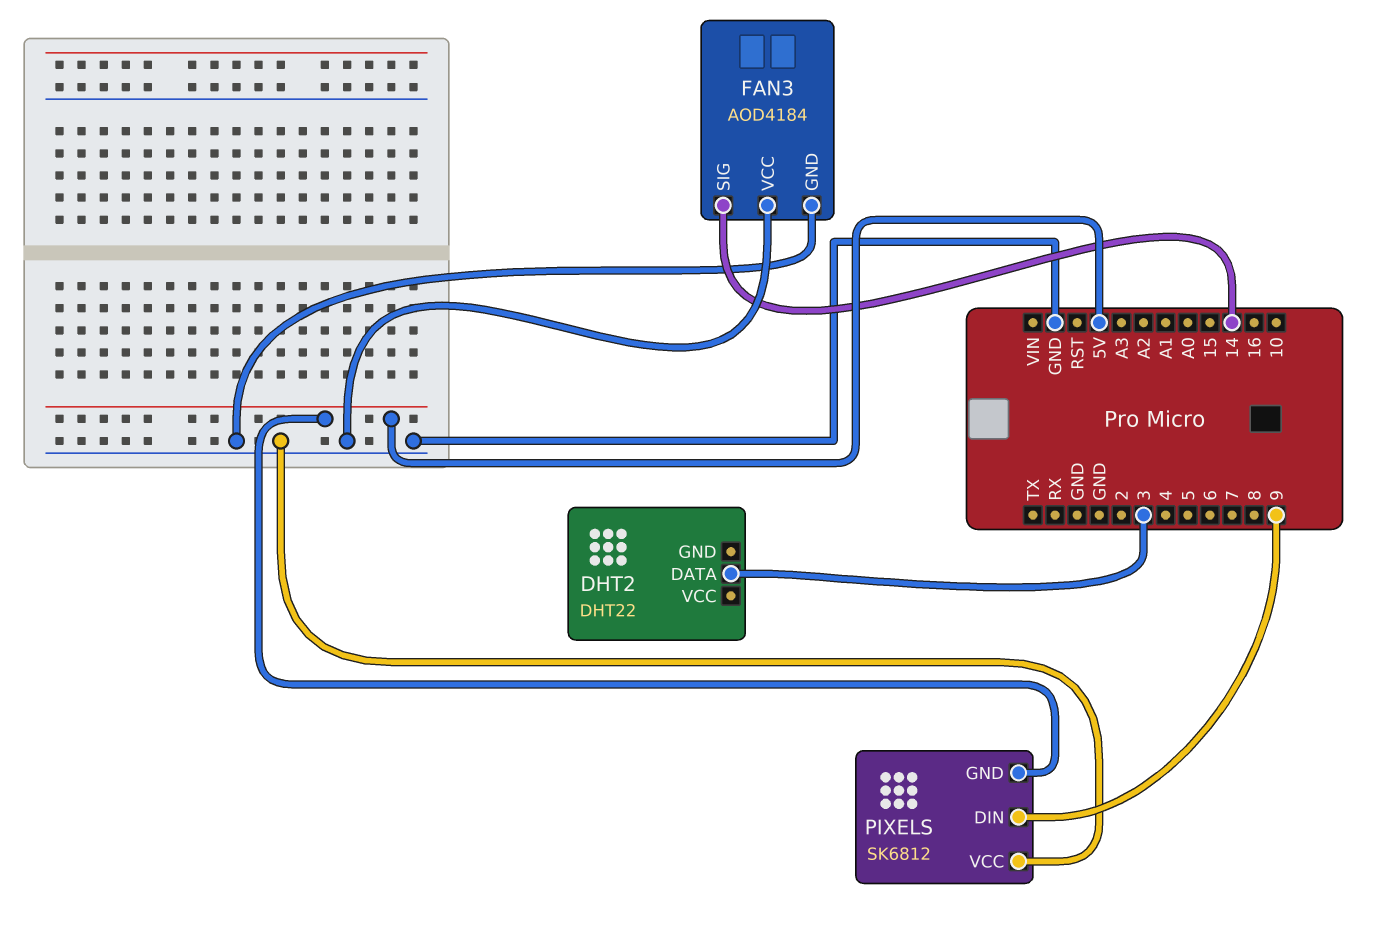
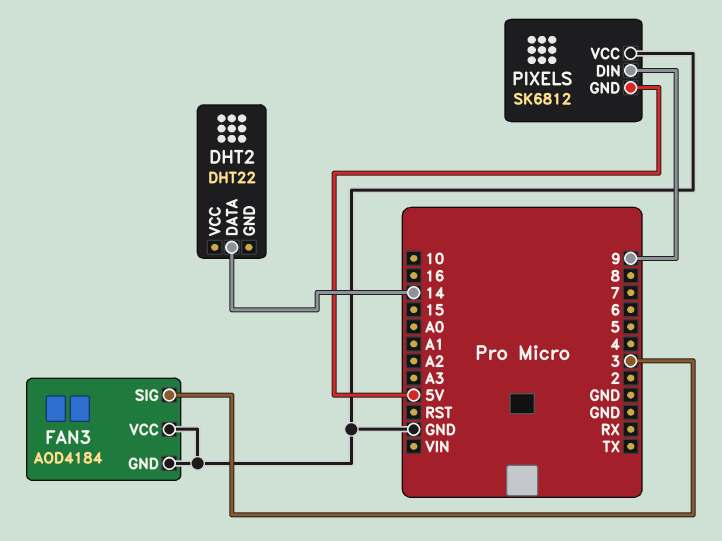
DHT2 pin DATA: 3 -> 14
FAN3 pin SIG: 14 -> 3

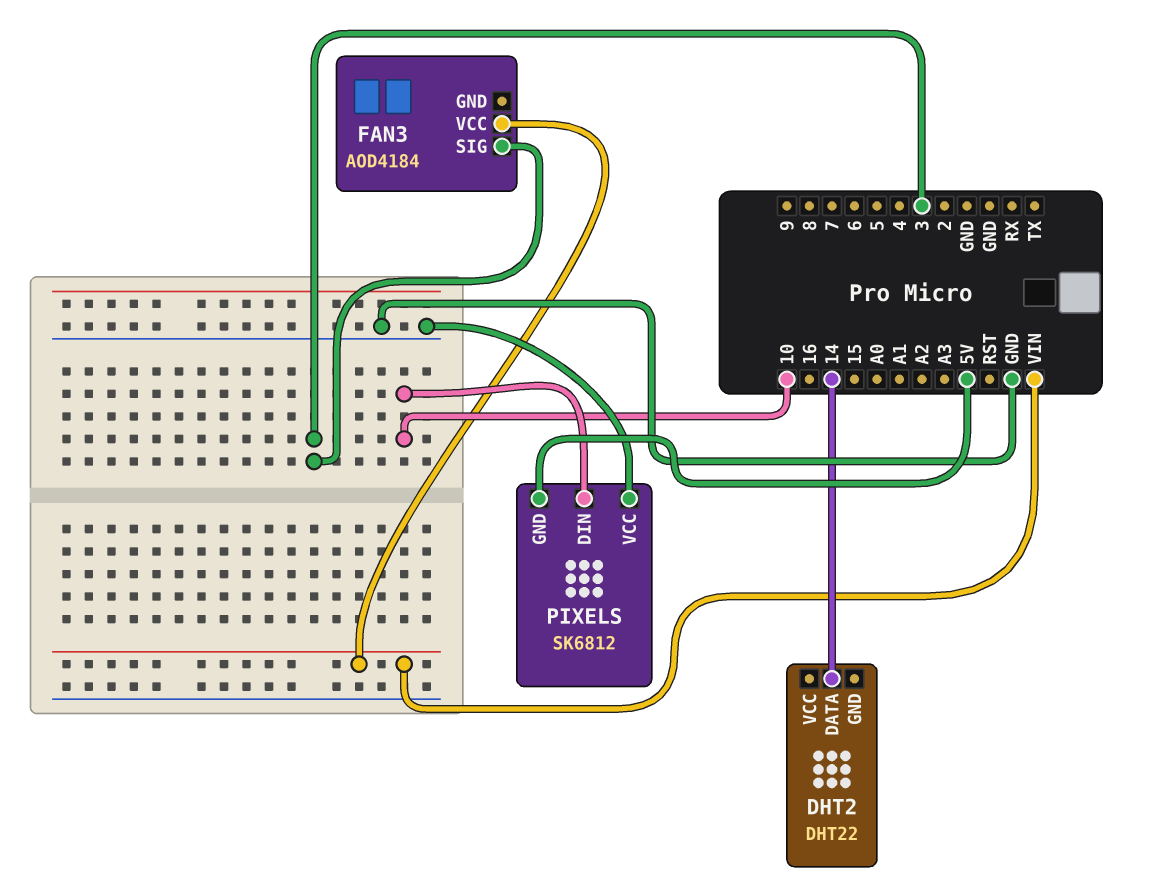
FAN3 pin GND: GND -> none
FAN3 pin VCC: GND -> VIN
PIXELS pin DIN: 9 -> 10

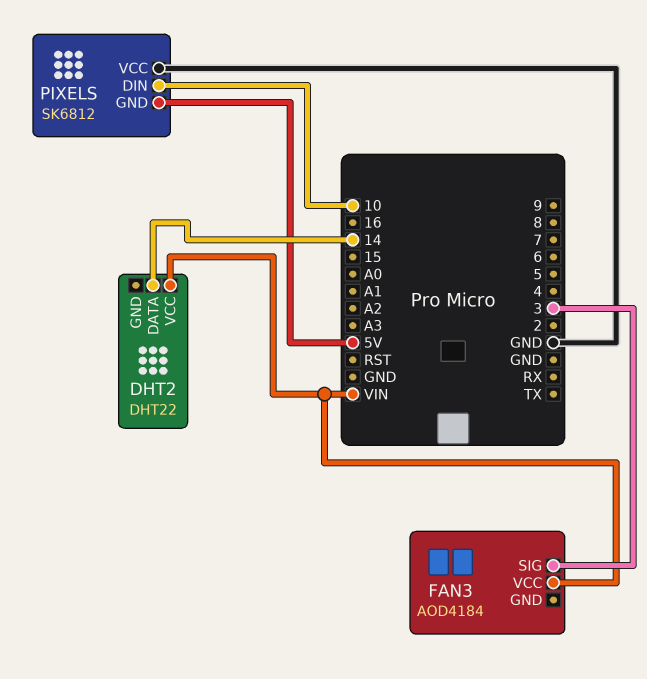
DHT2 pin VCC: none -> VIN

